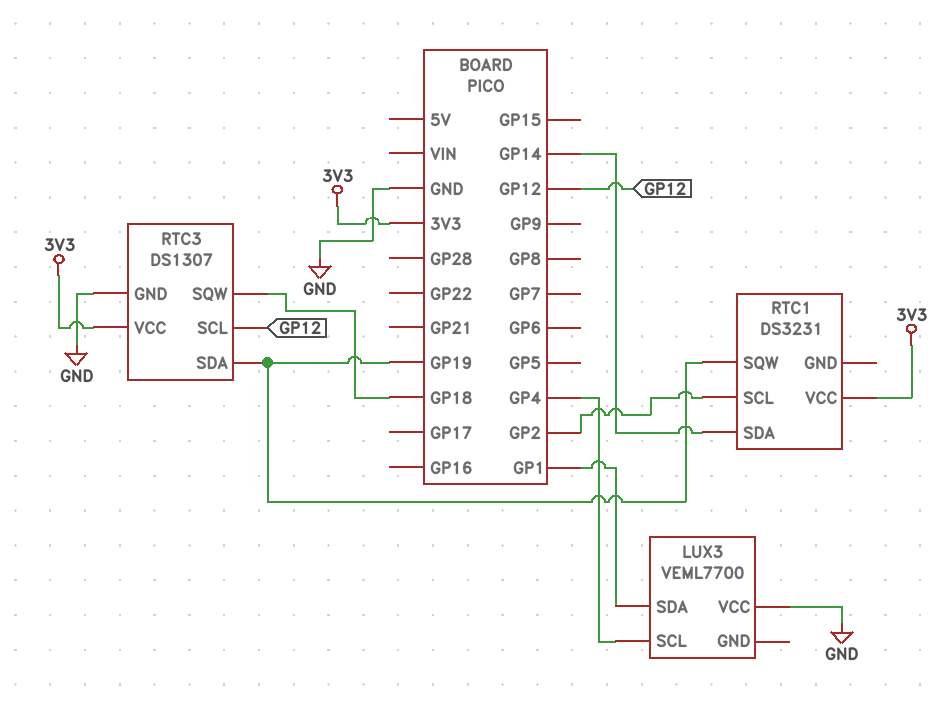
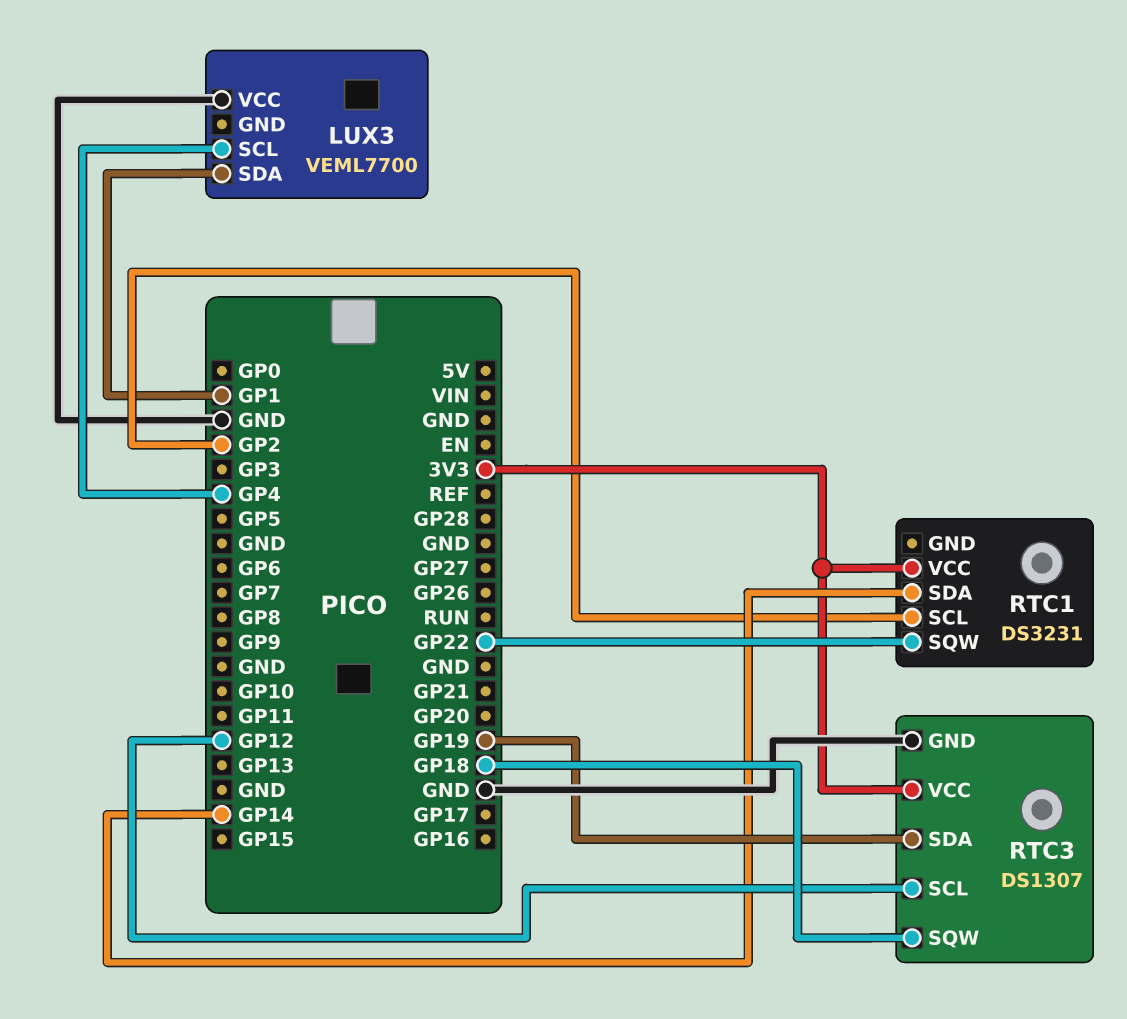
RTC1 pin SQW: GP19 -> GP22

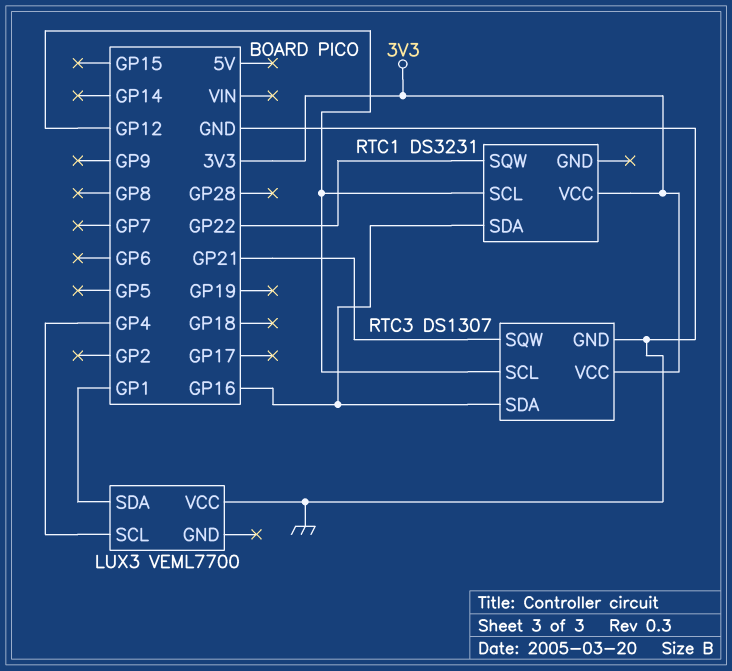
RTC1 pin SCL: GP2 -> GP12
RTC1 pin SDA: GP14 -> GP16
RTC3 pin SDA: GP19 -> GP16
RTC3 pin SQW: GP18 -> GP21

